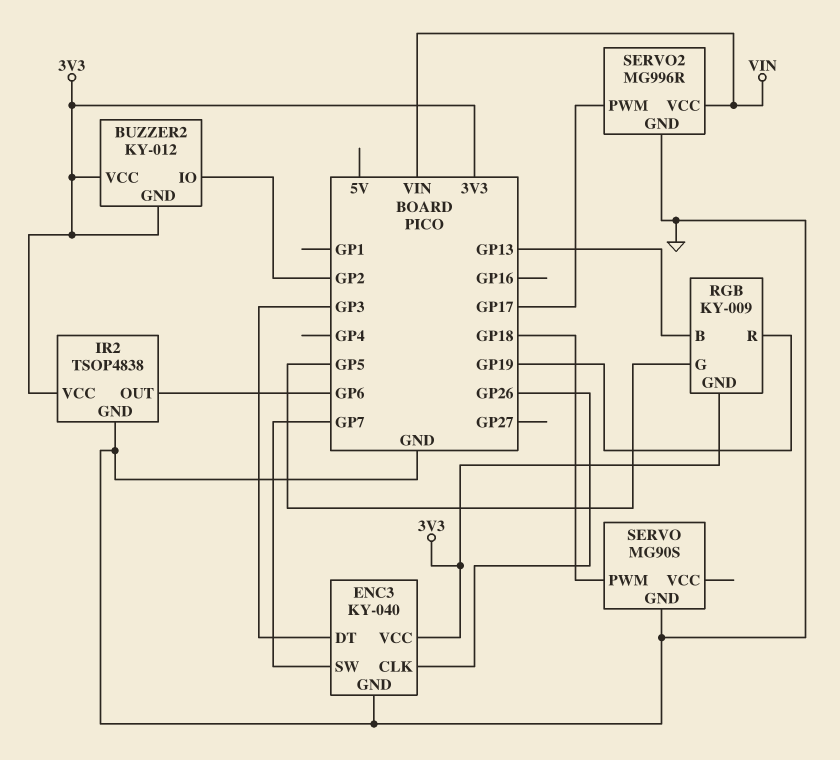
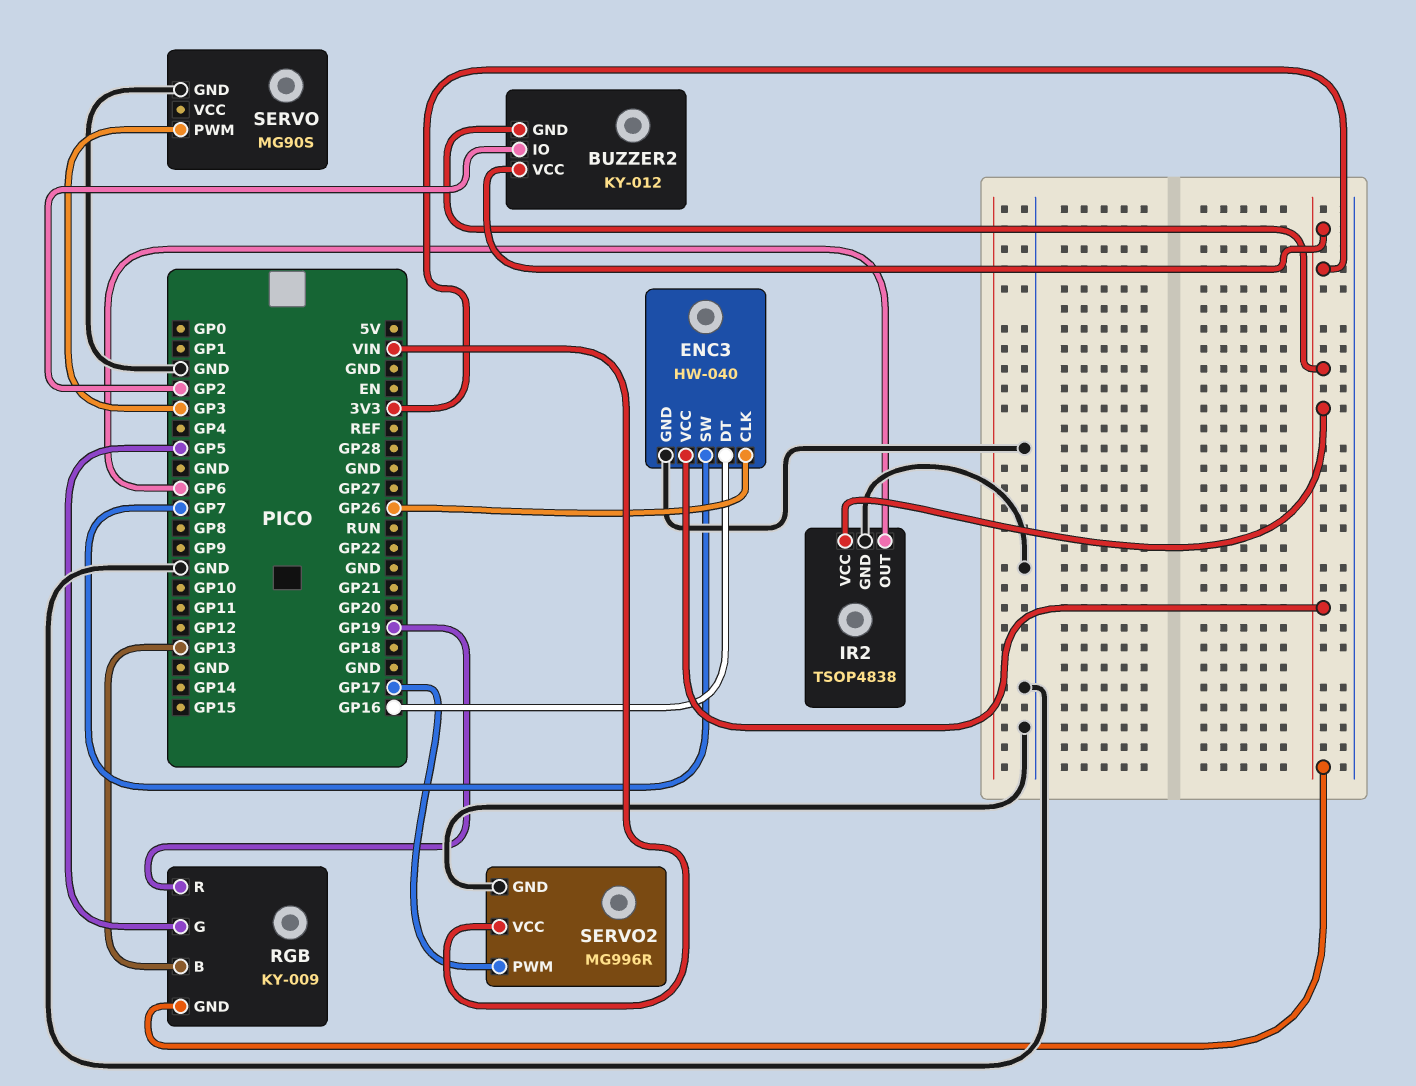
ENC3: KY-040 -> HW-040
ENC3 pin DT: GP3 -> GP16
SERVO pin PWM: GP18 -> GP3

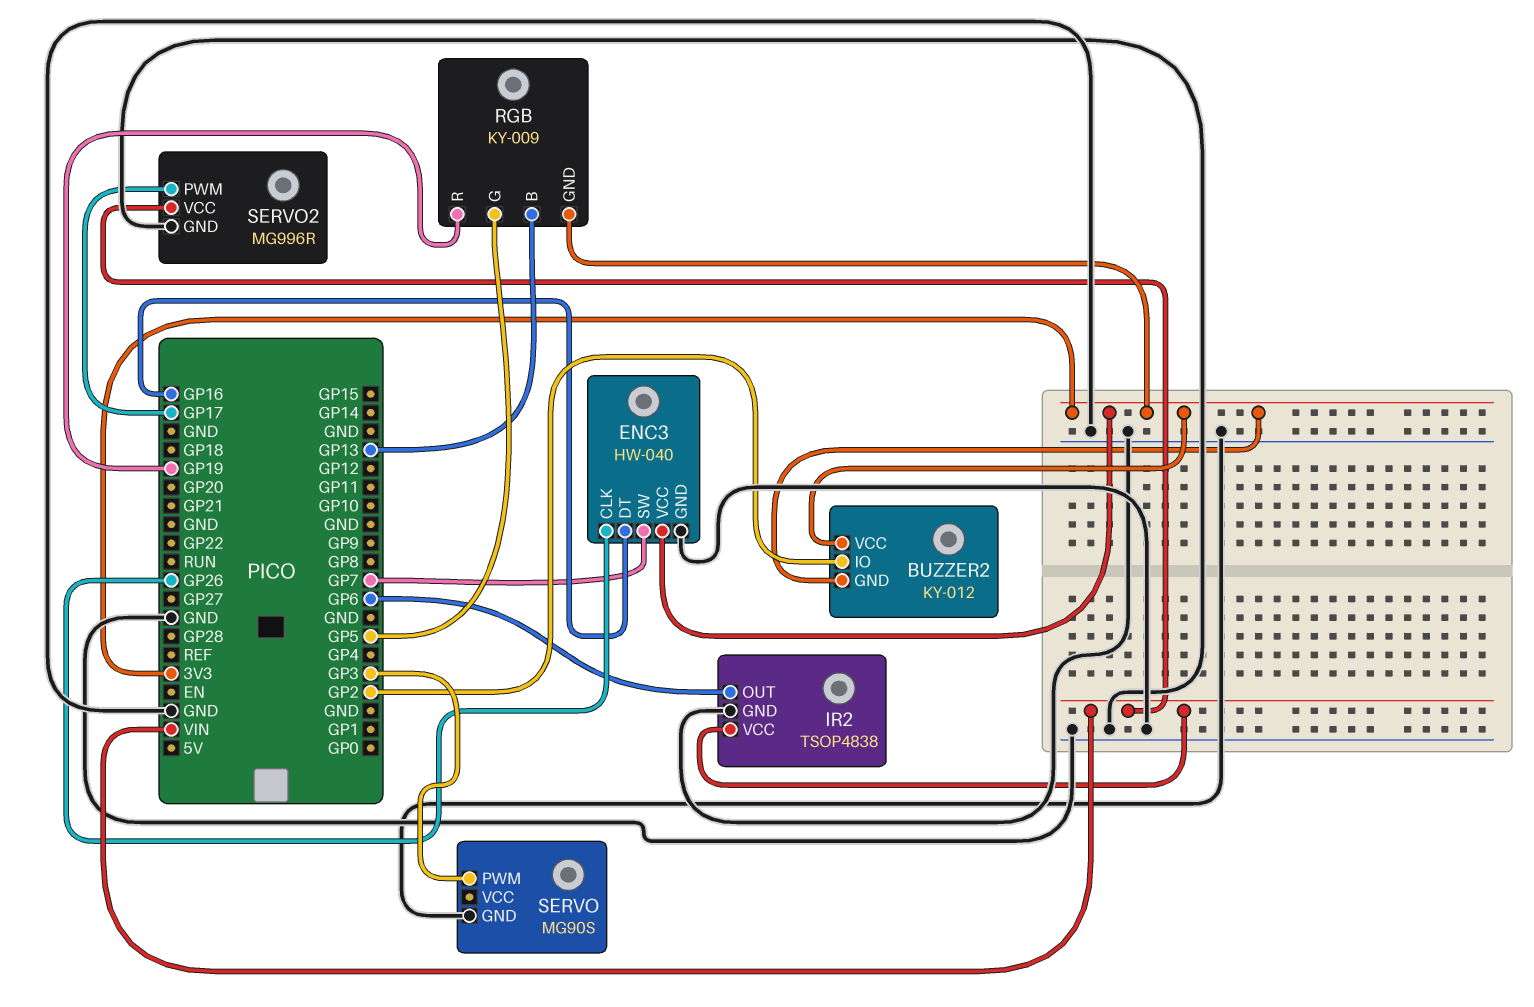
IR2 pin VCC: 3V3 -> VIN

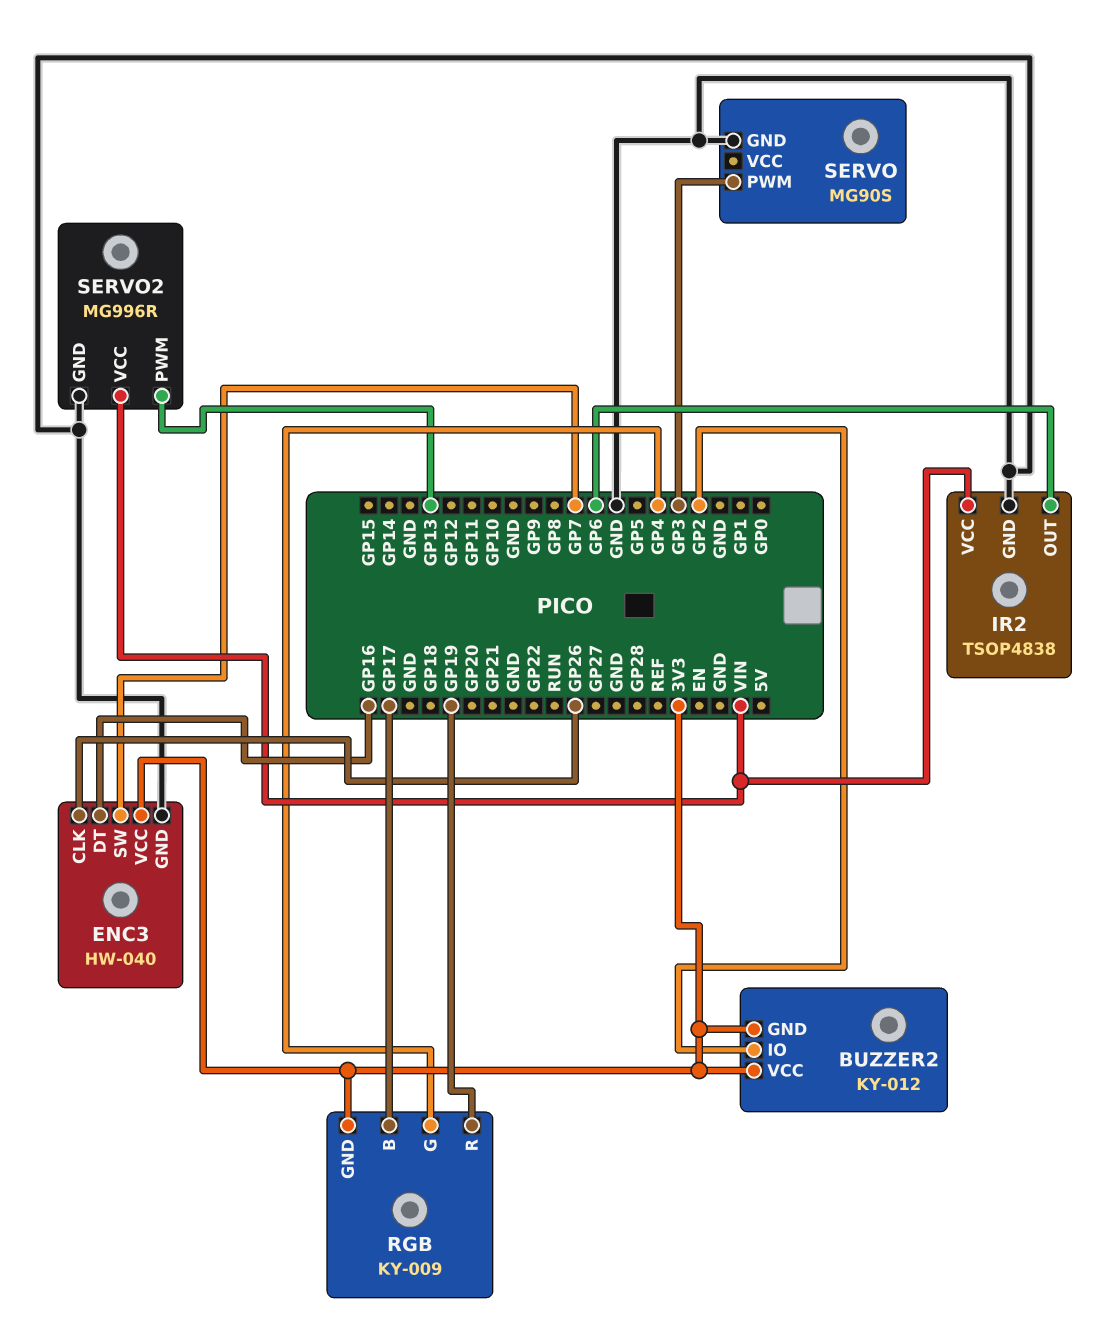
RGB pin B: GP13 -> GP17
RGB pin G: GP5 -> GP4
SERVO2 pin PWM: GP17 -> GP13

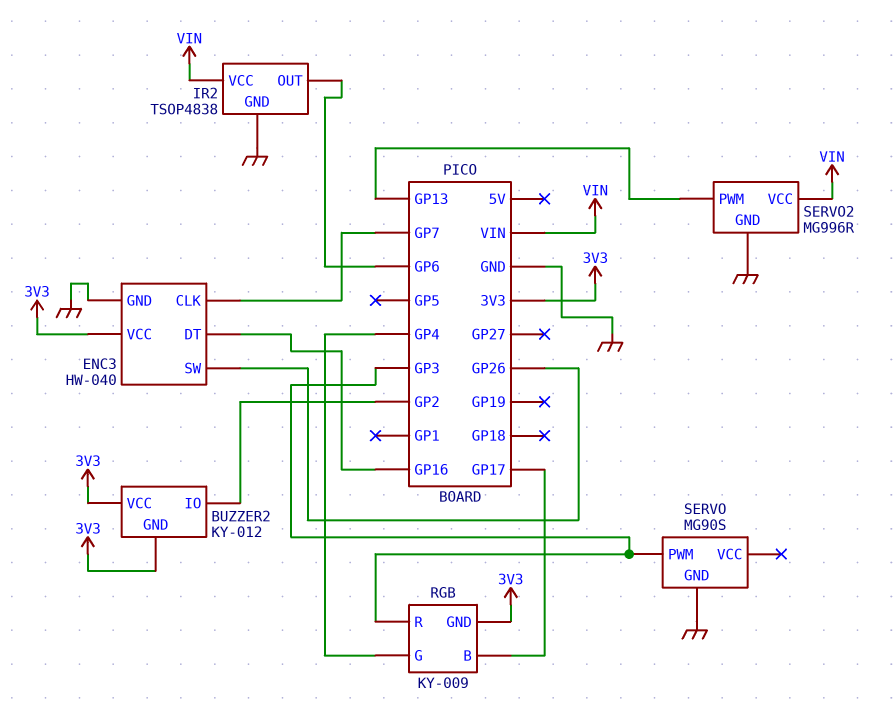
ENC3 pin CLK: GP26 -> GP7
ENC3 pin SW: GP7 -> GP26
RGB pin R: GP19 -> GP3

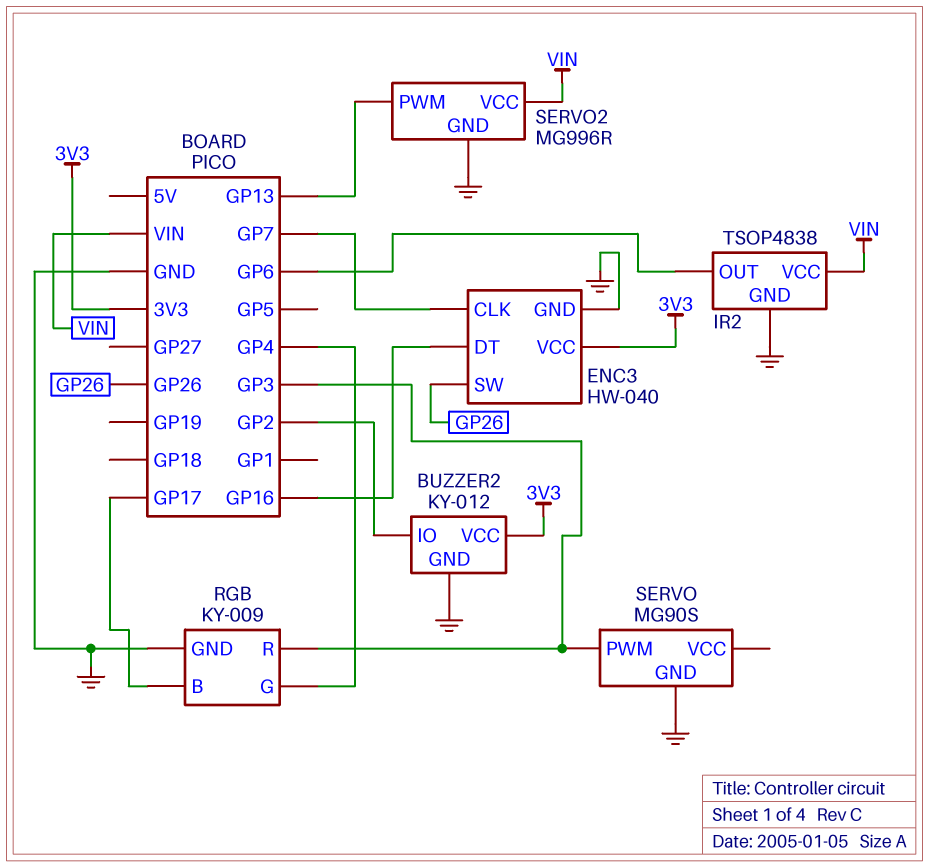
BUZZER2 pin GND: 3V3 -> GND
RGB pin GND: 3V3 -> GND

